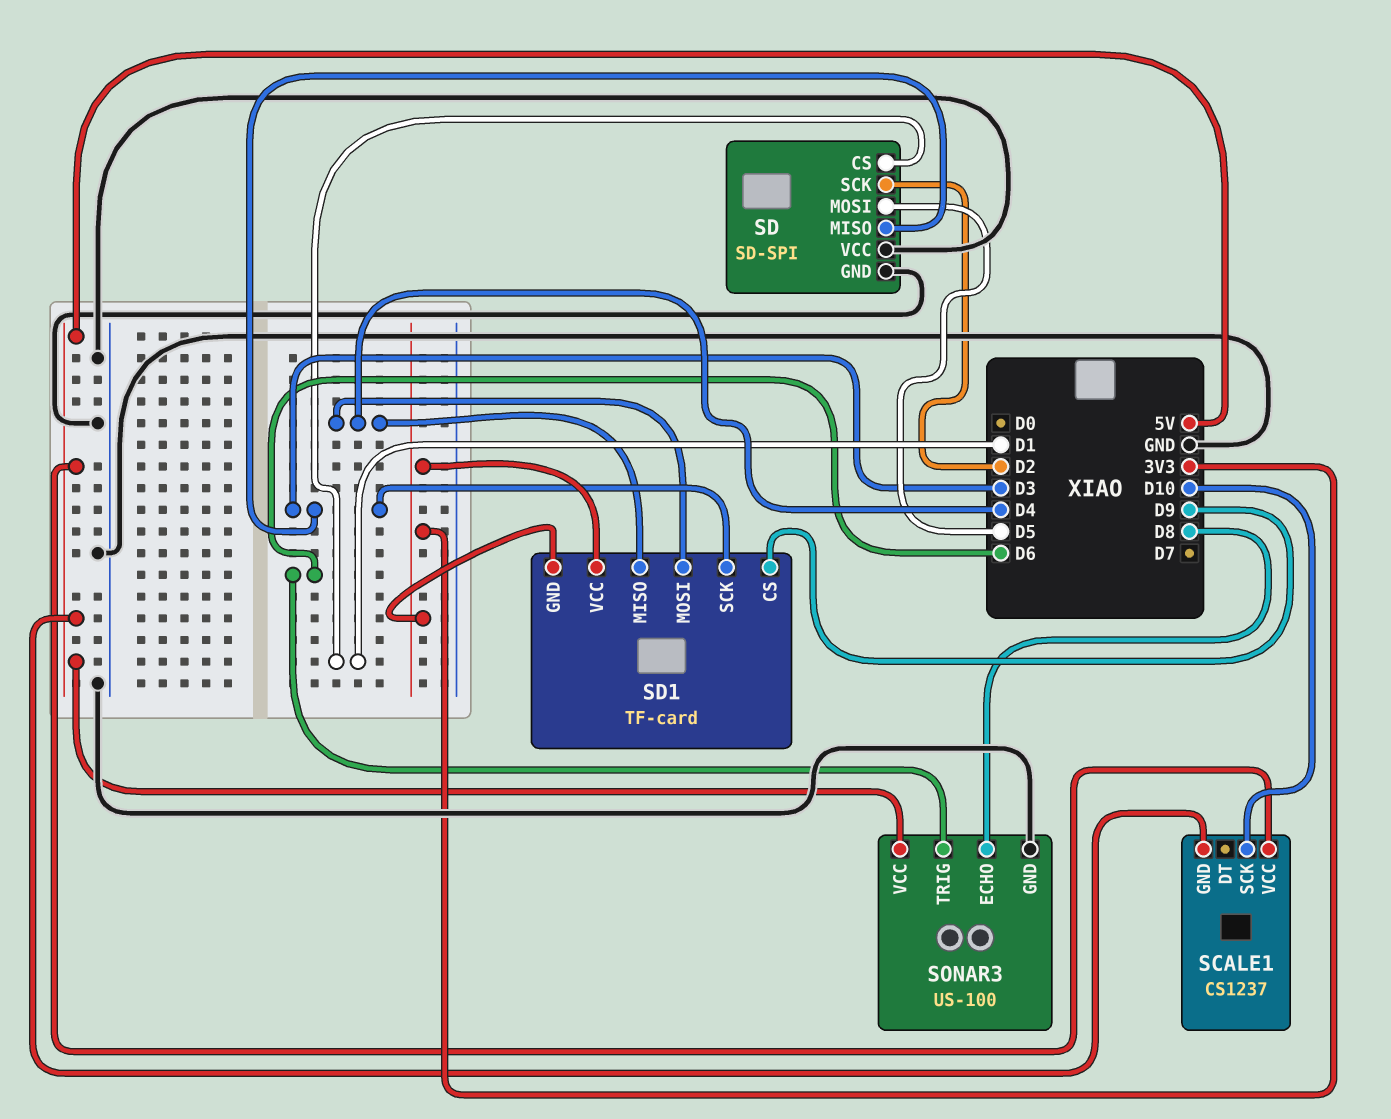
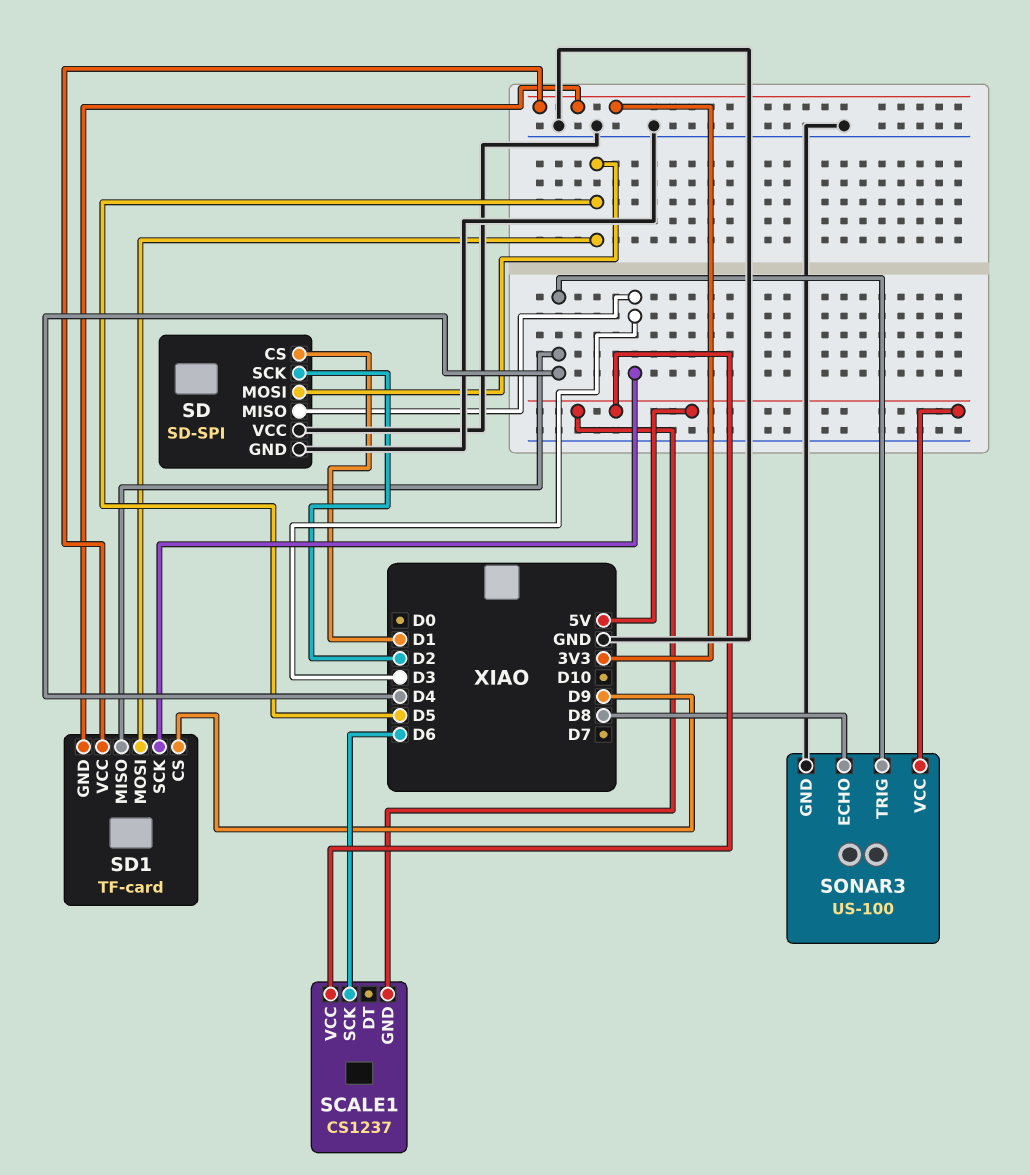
SCALE1 pin SCK: D10 -> D6
SD1 pin MOSI: D4 -> D5
SONAR3 pin TRIG: D6 -> D4

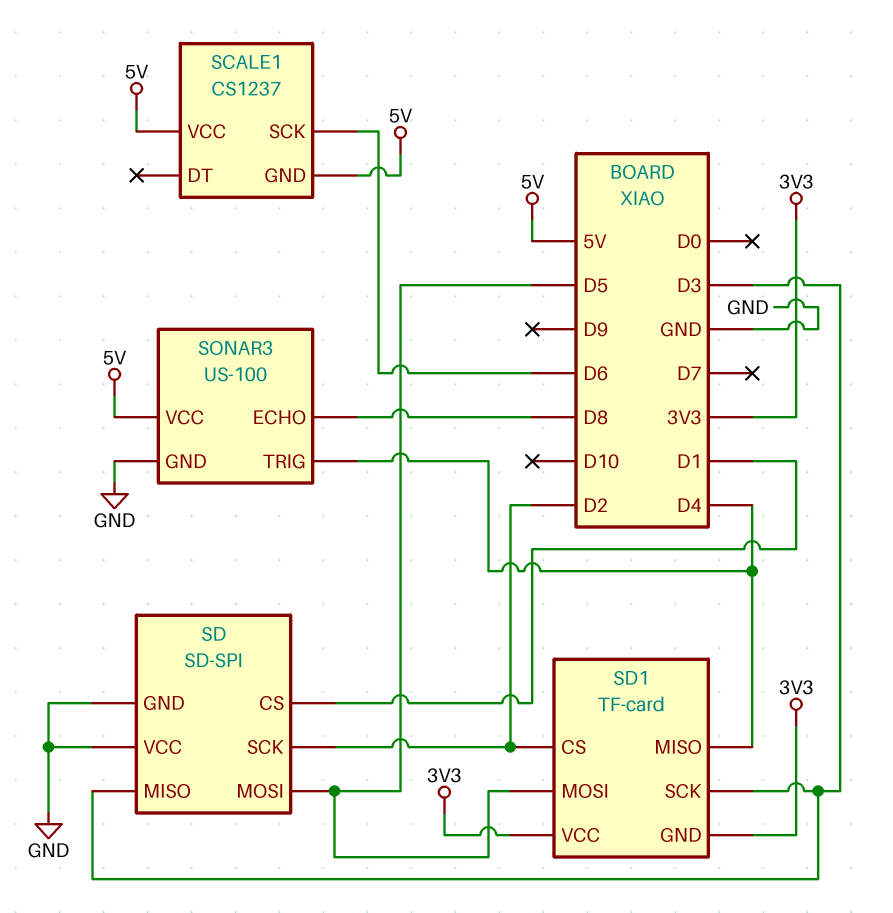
SD1 pin CS: D9 -> D2

